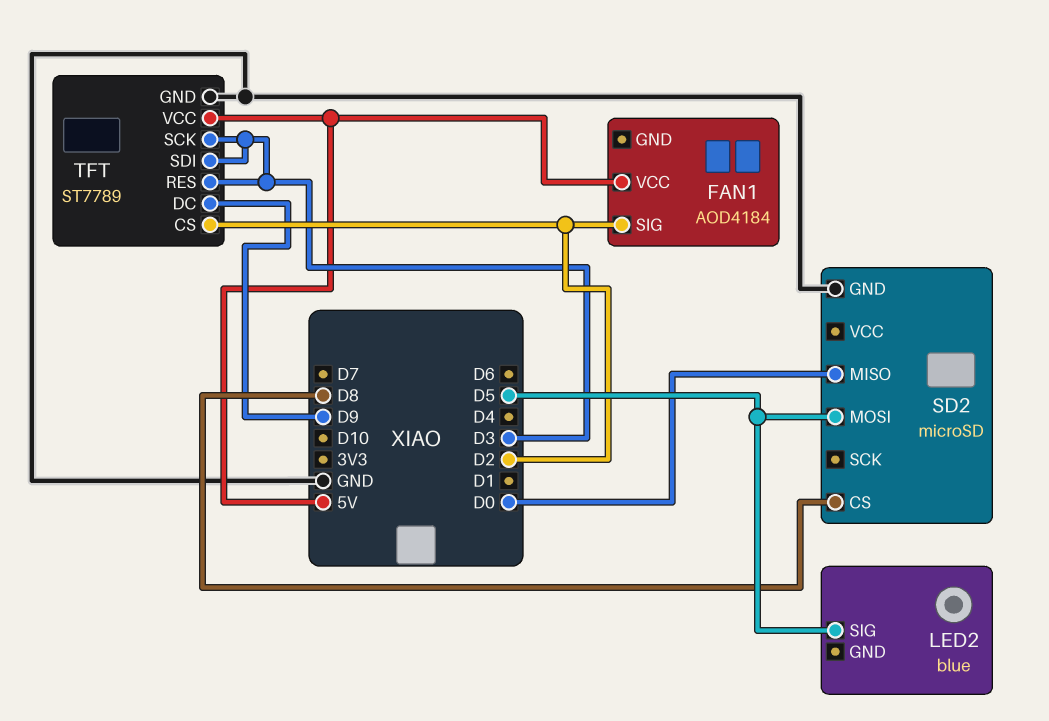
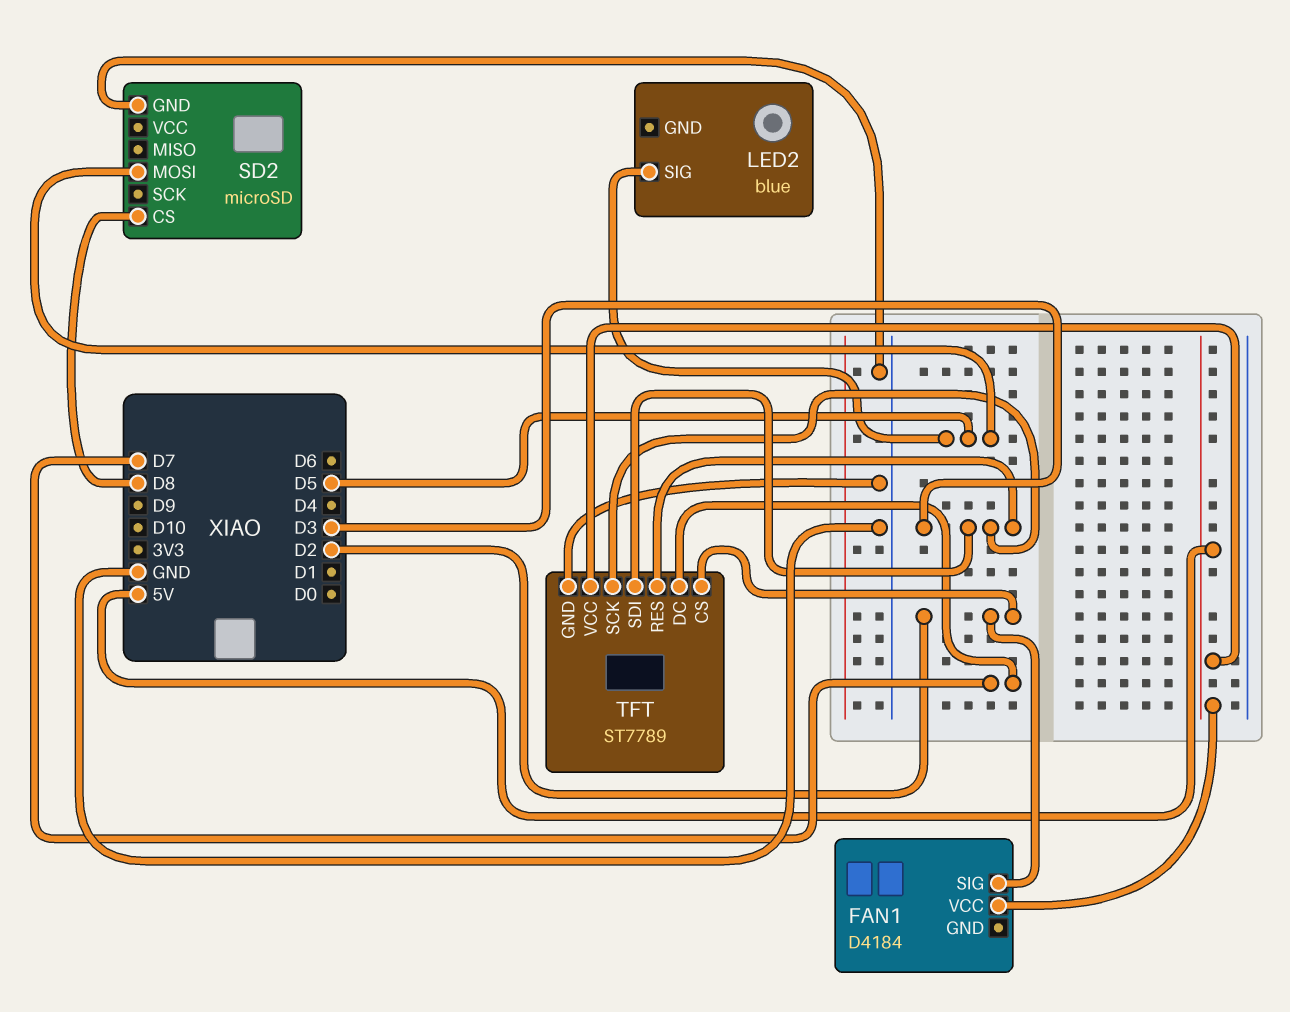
FAN1: AOD4184 -> D4184
SD2 pin MISO: D0 -> none
TFT pin DC: D9 -> D7

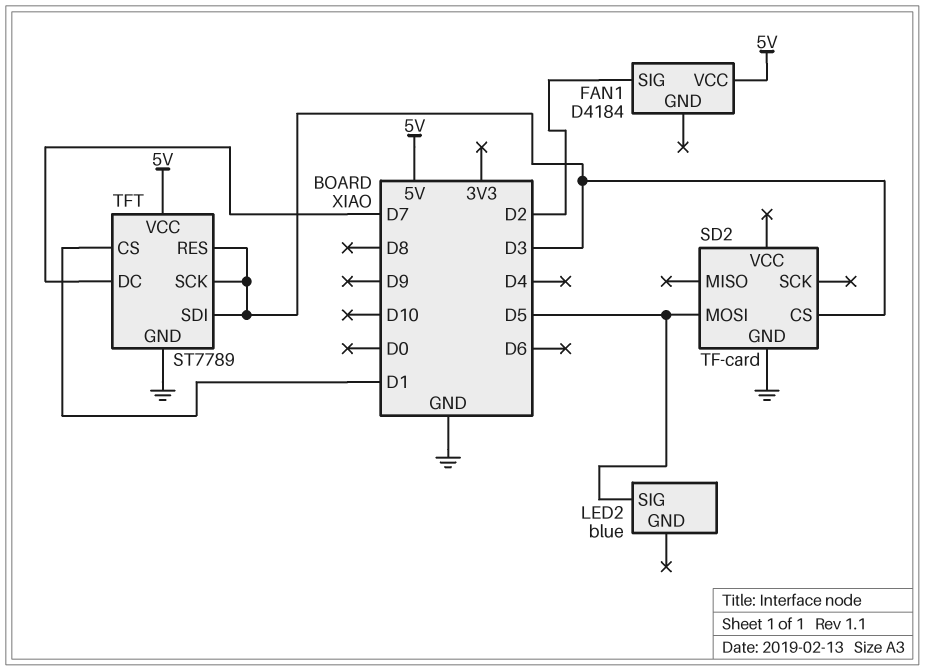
SD2: microSD -> TF-card
SD2 pin CS: D8 -> D3
TFT pin CS: D2 -> D1

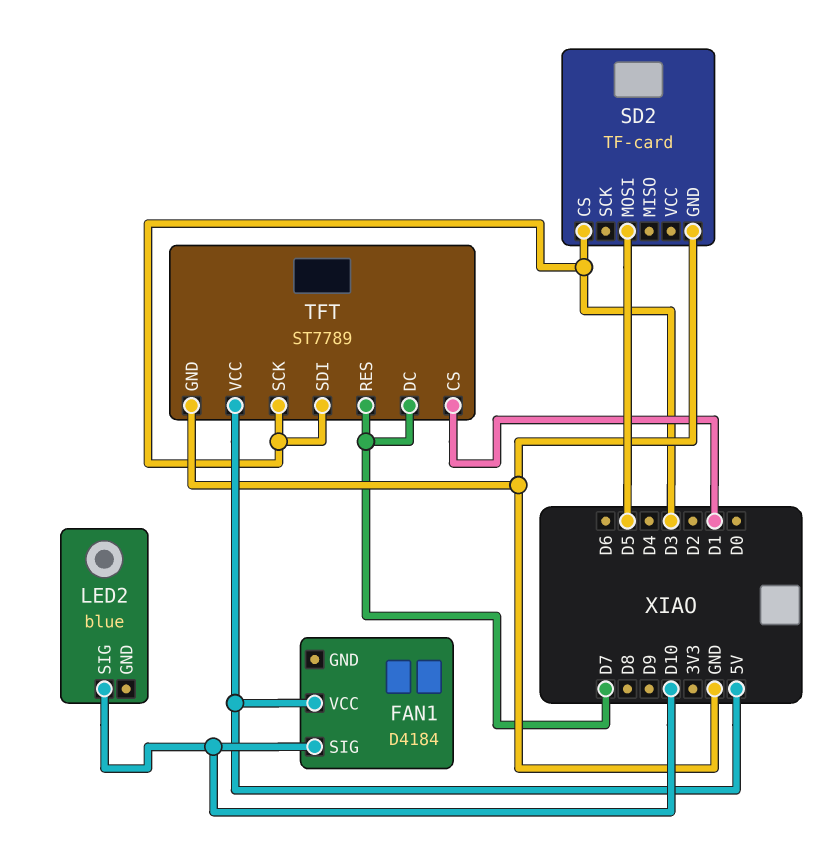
FAN1 pin SIG: D2 -> D10
LED2 pin SIG: D5 -> D10
TFT pin RES: D3 -> D7

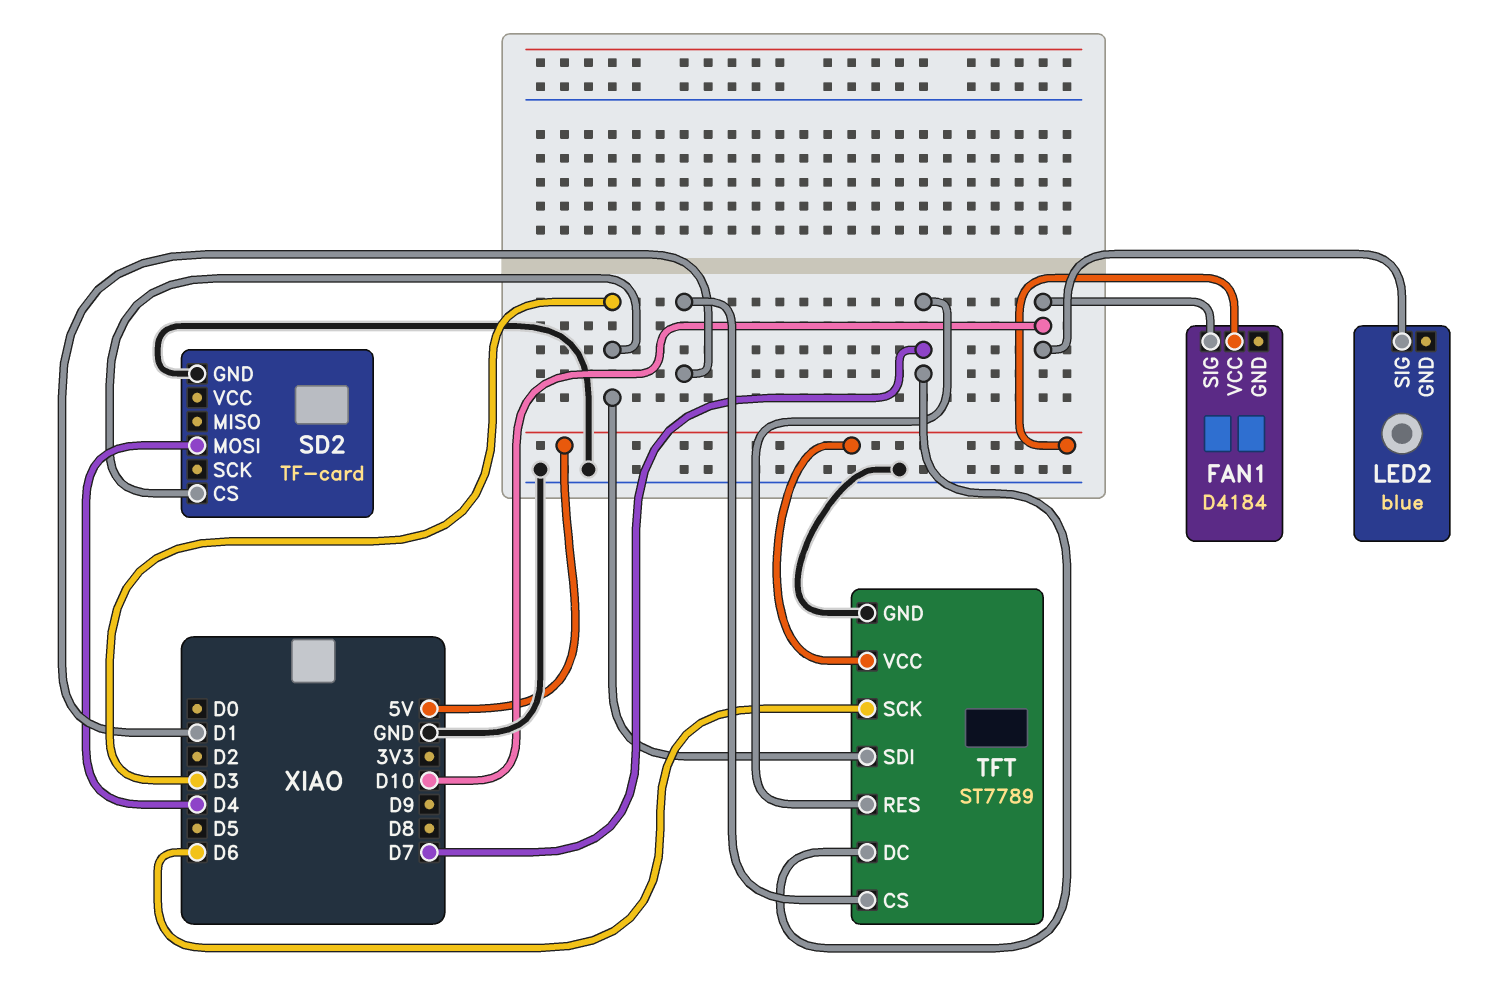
SD2 pin MOSI: D5 -> D4
TFT pin SCK: D3 -> D6

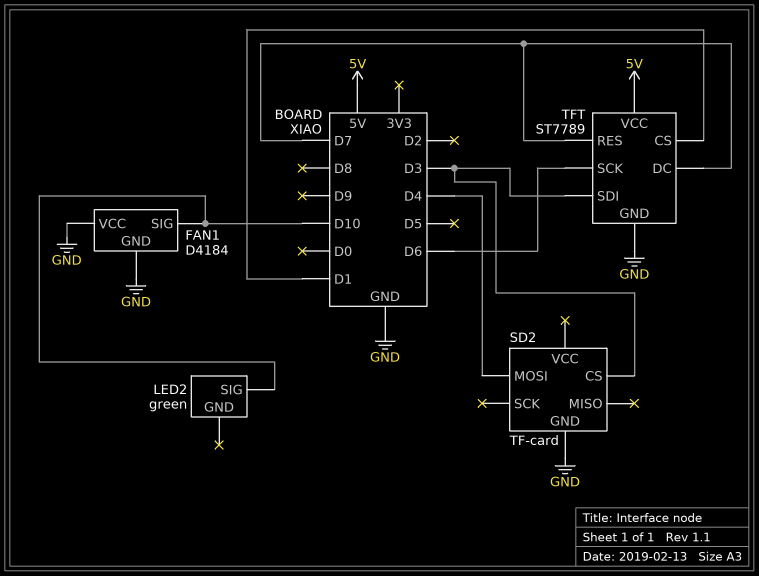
FAN1 pin GND: none -> GND
FAN1 pin VCC: 5V -> GND
LED2: blue -> green

